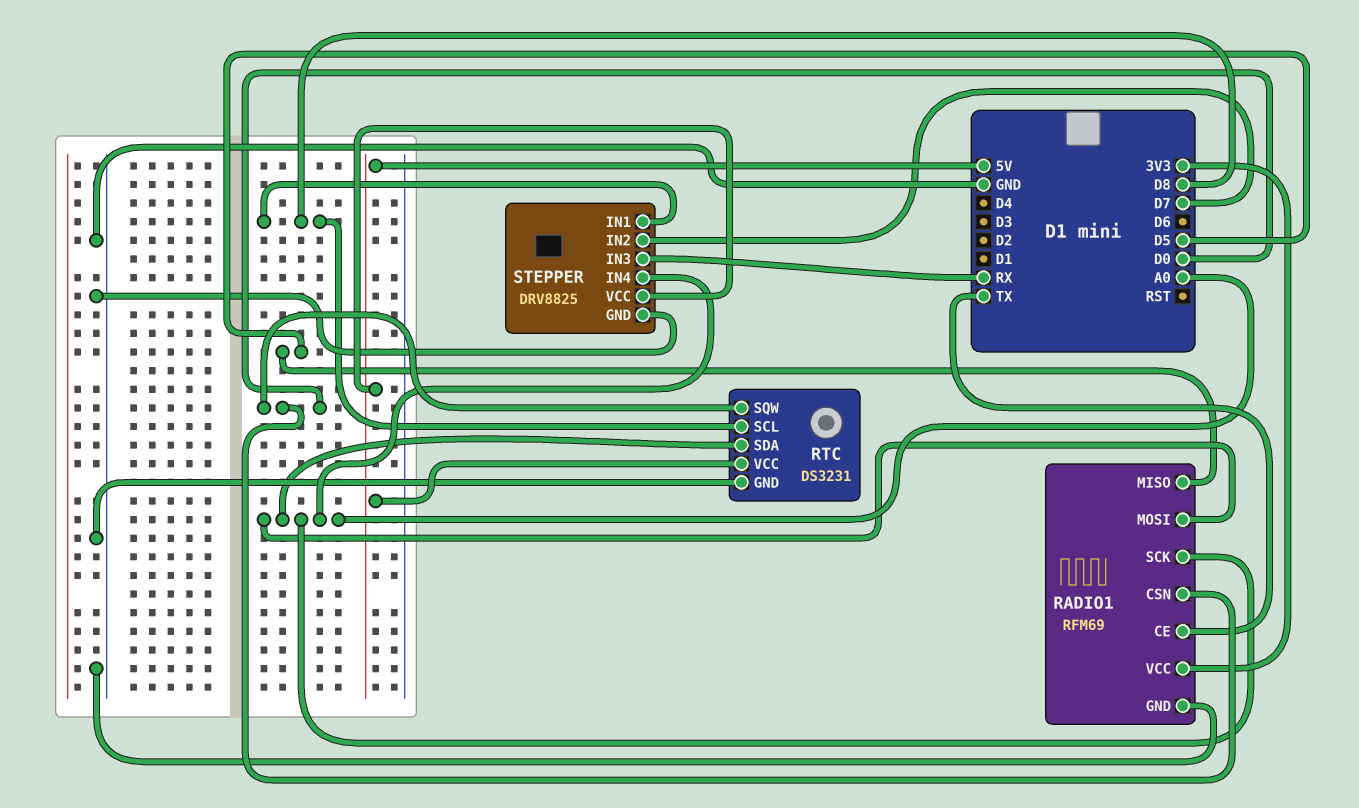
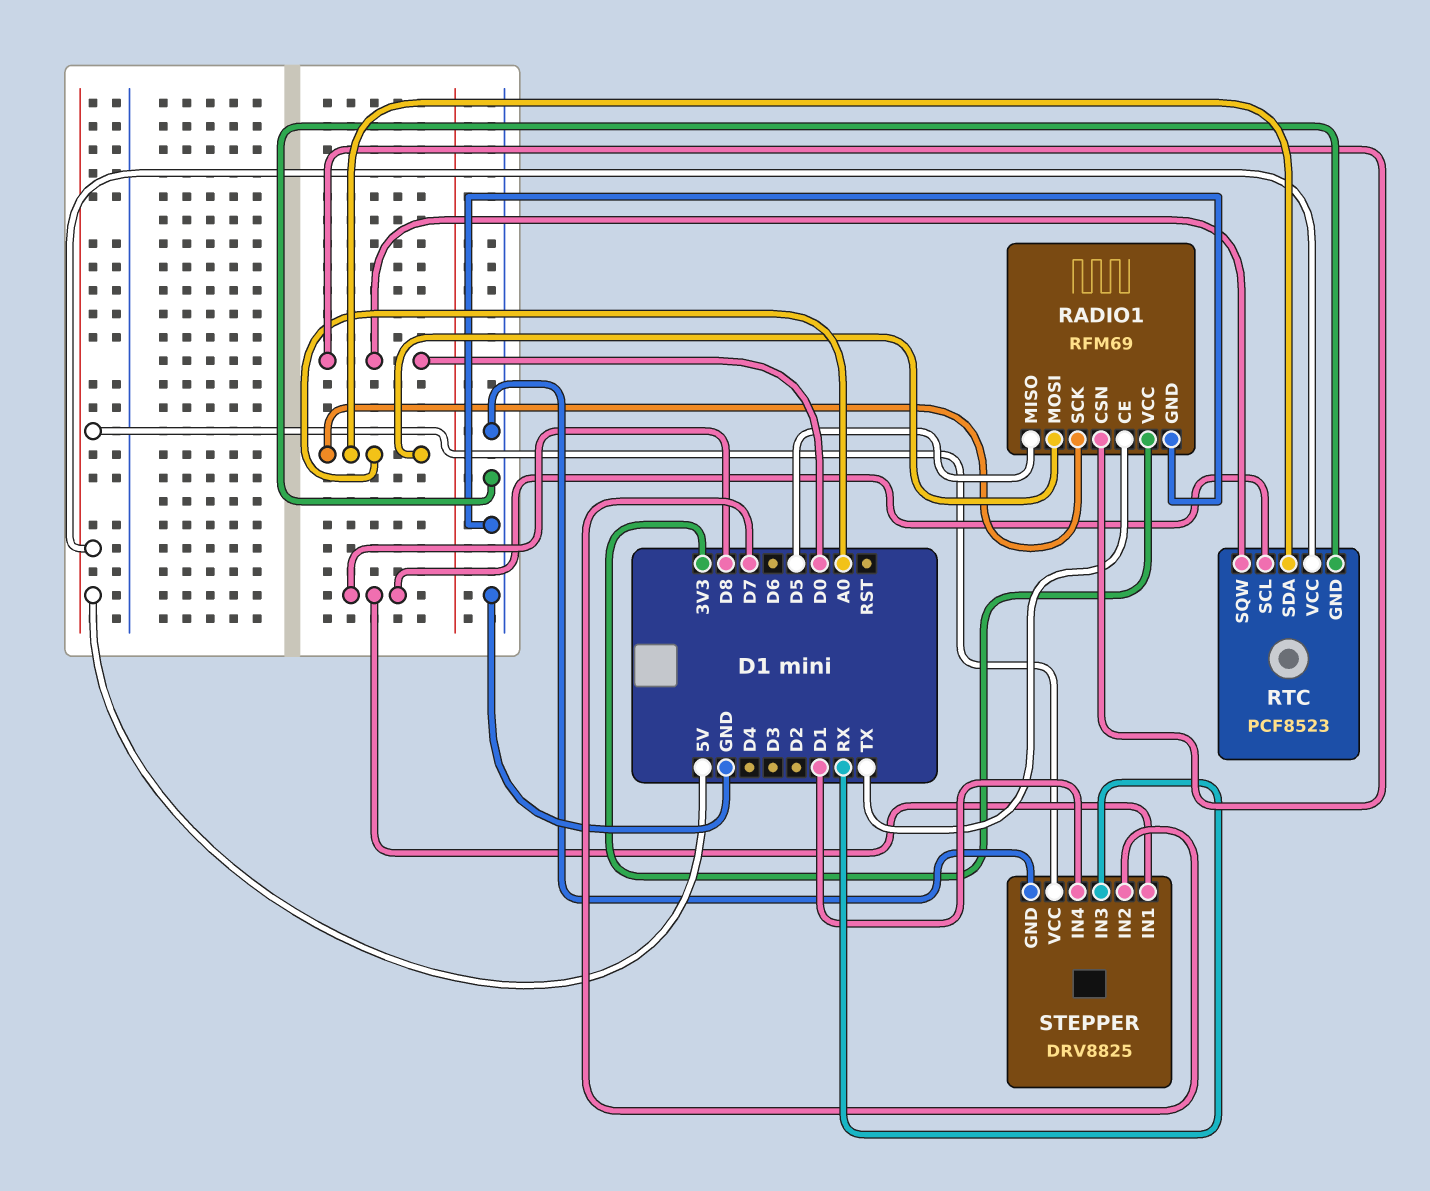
RTC: DS3231 -> PCF8523
STEPPER pin IN4: A0 -> D1

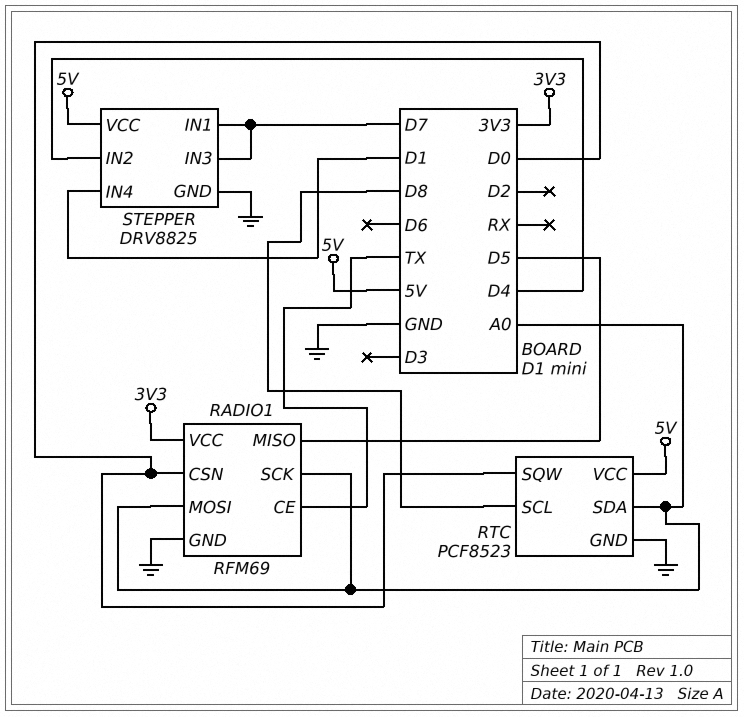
STEPPER pin IN1: D8 -> D7
STEPPER pin IN2: D7 -> D4
STEPPER pin IN3: RX -> D7

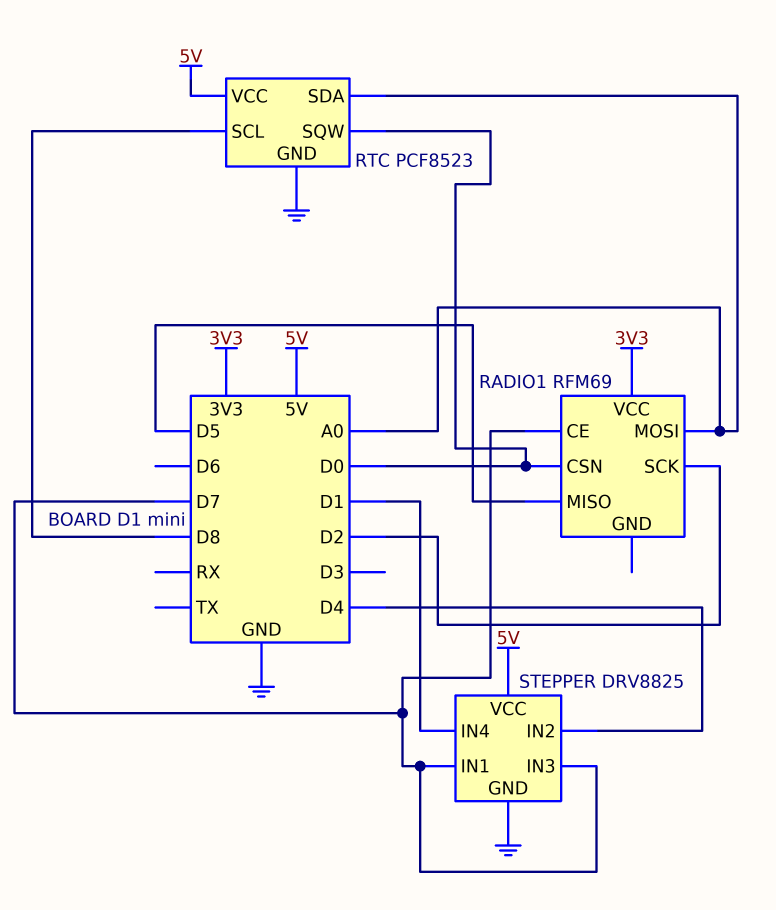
RADIO1 pin CE: TX -> D7
RADIO1 pin GND: GND -> none
RADIO1 pin SCK: A0 -> D2

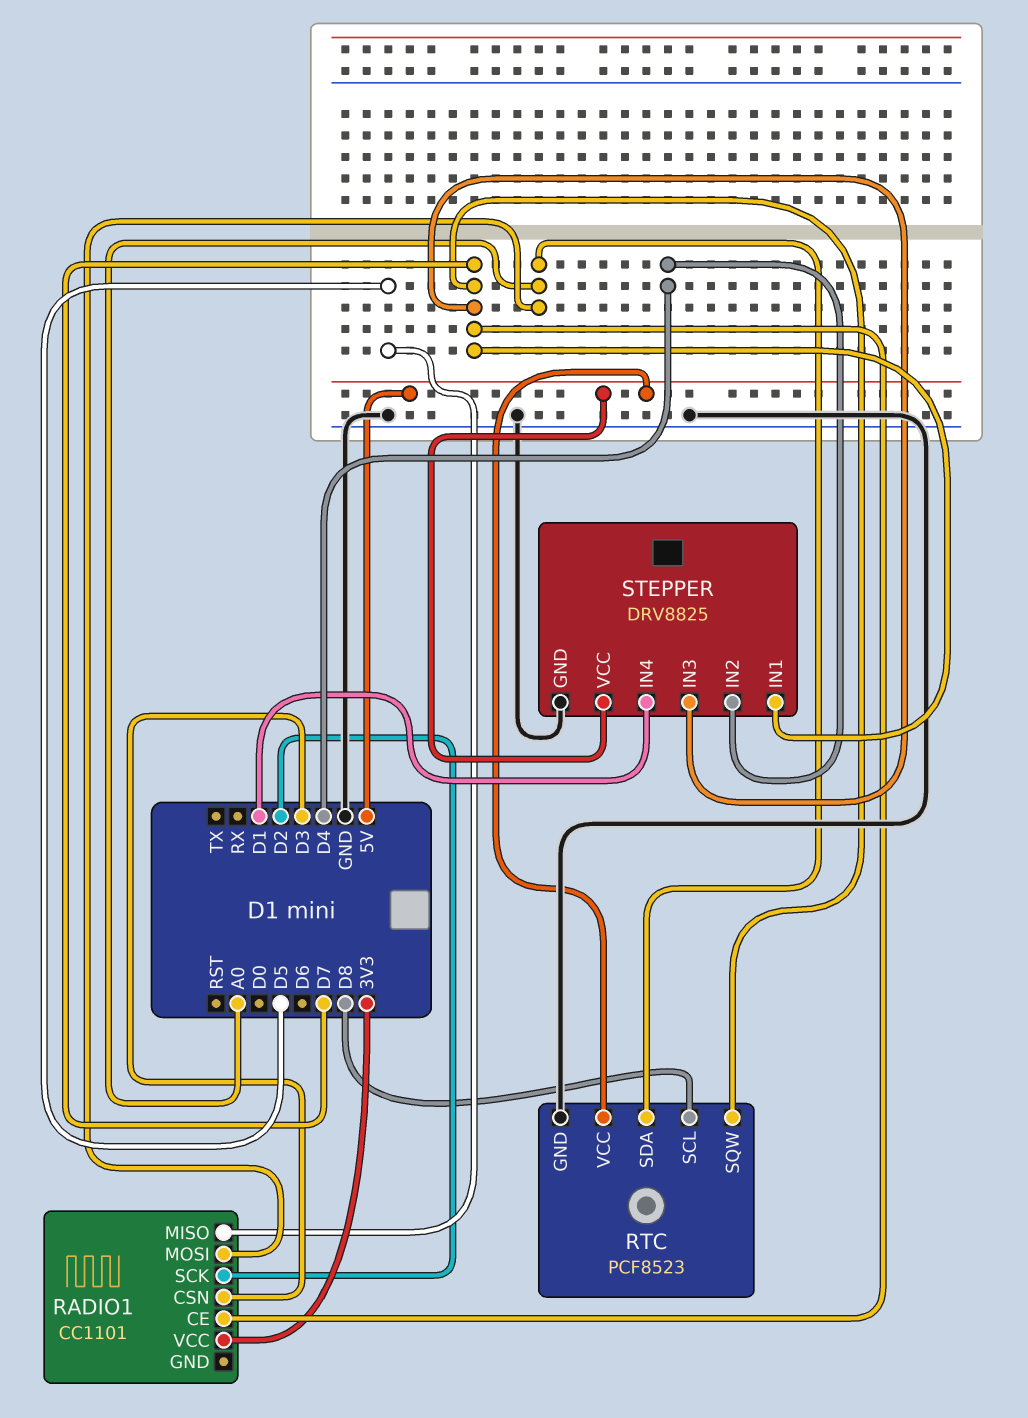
RADIO1: RFM69 -> CC1101
RADIO1 pin CSN: D0 -> D3
RTC pin SQW: D0 -> D7

